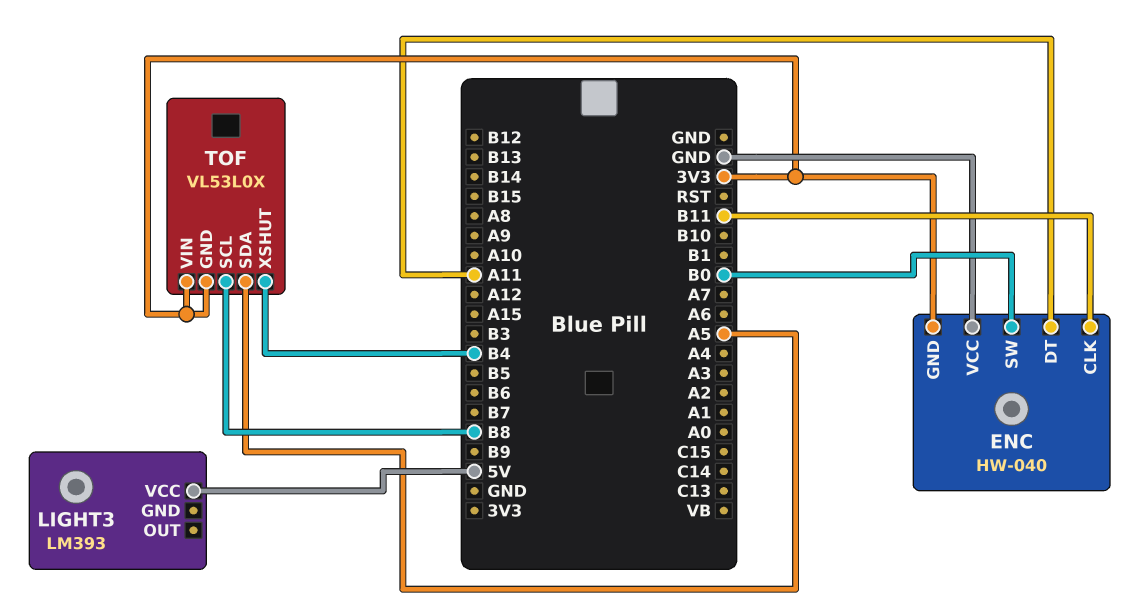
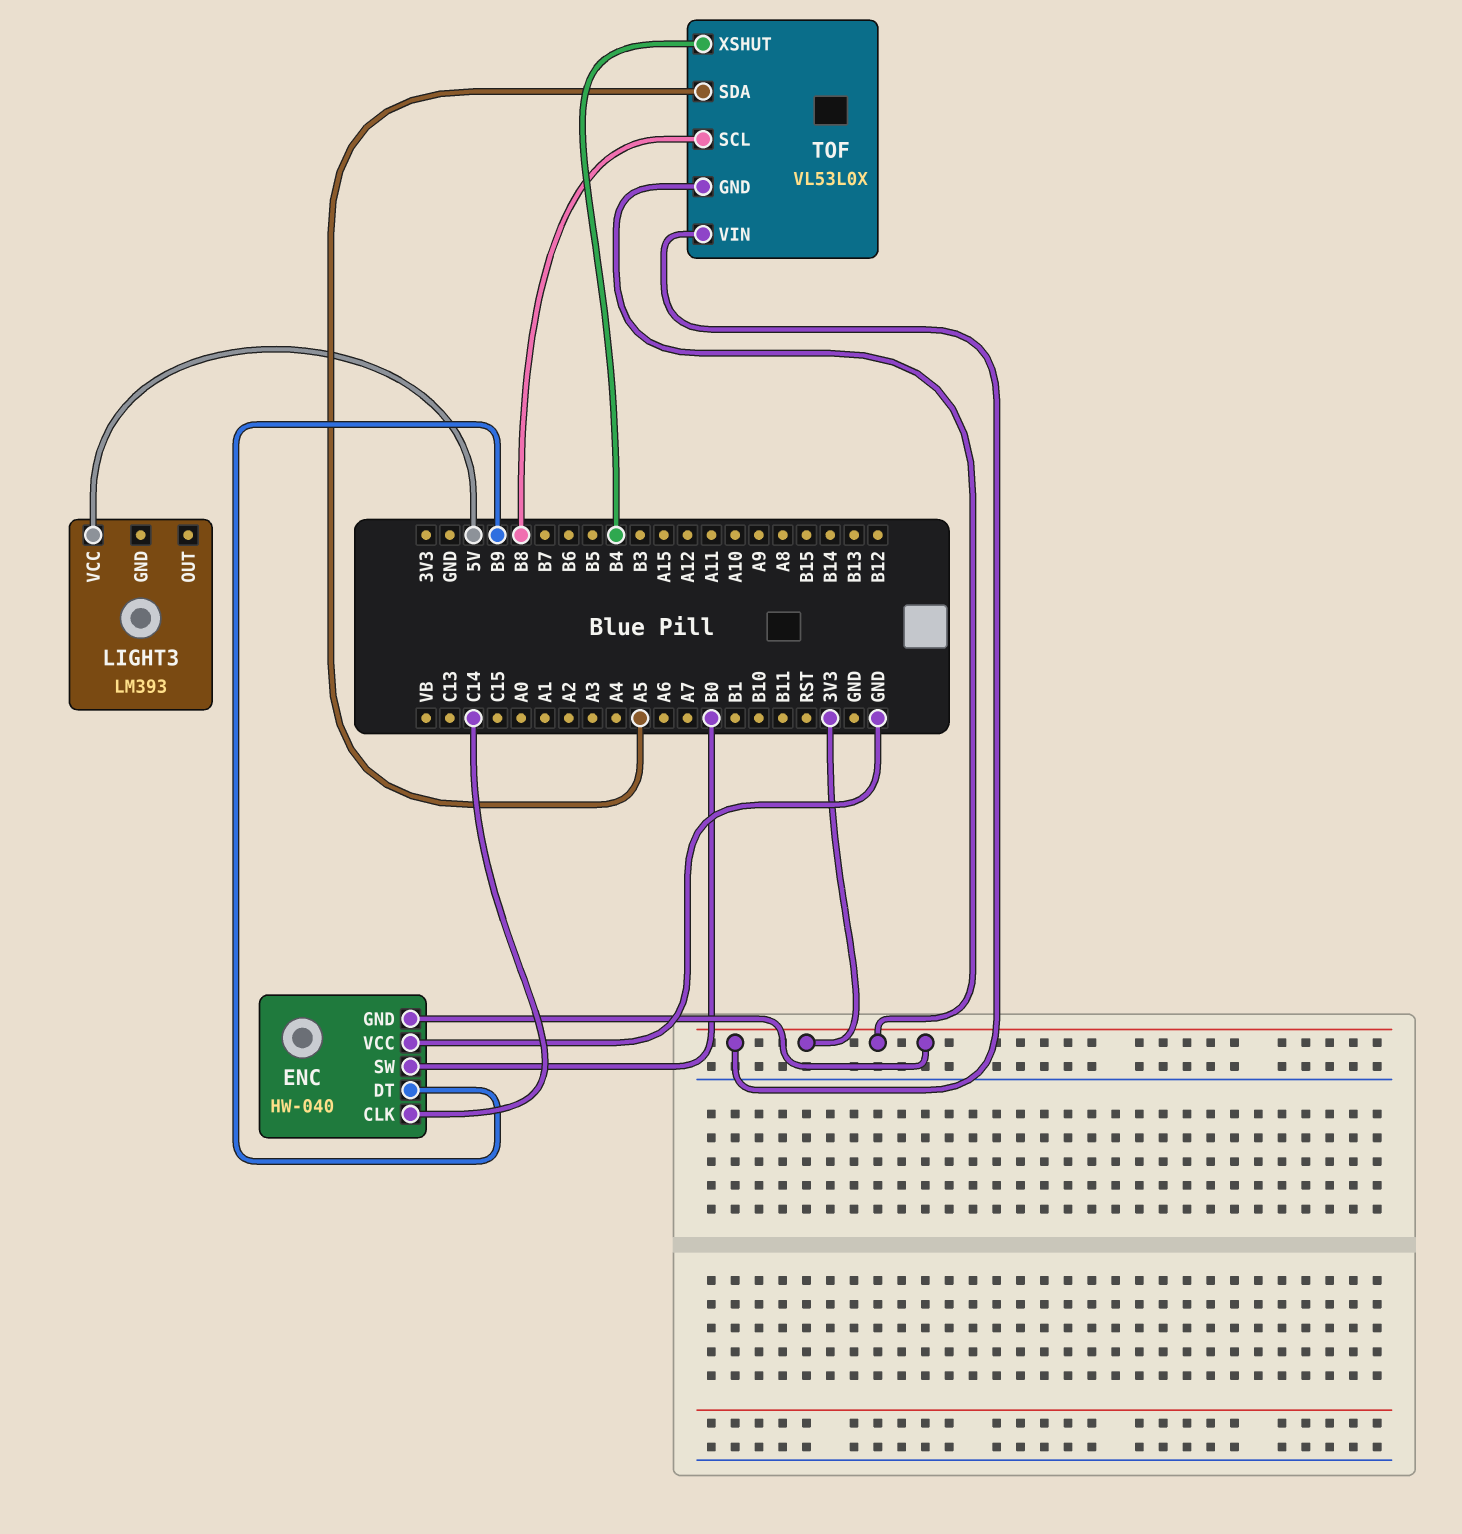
ENC pin CLK: B11 -> C14
ENC pin DT: A11 -> B9

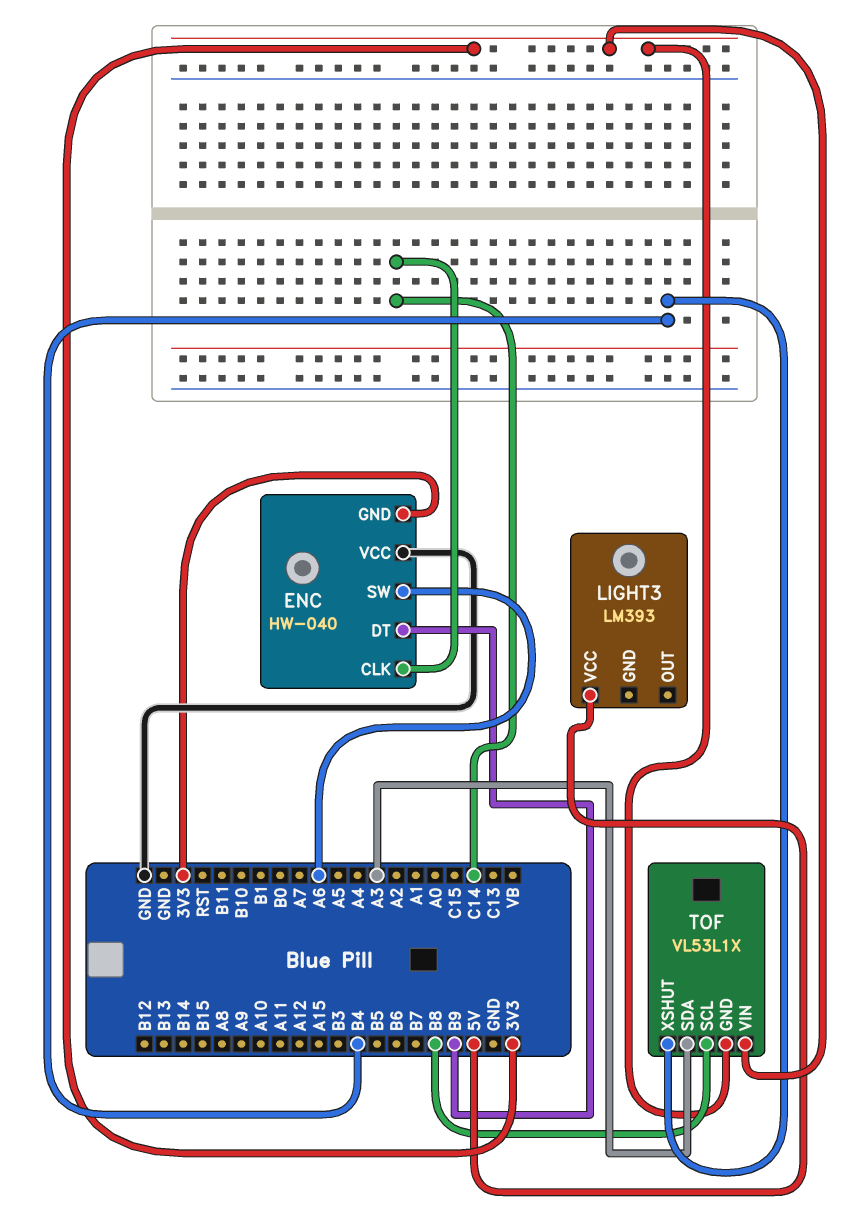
ENC pin SW: B0 -> A6
TOF: VL53L0X -> VL53L1X
TOF pin SDA: A5 -> A3

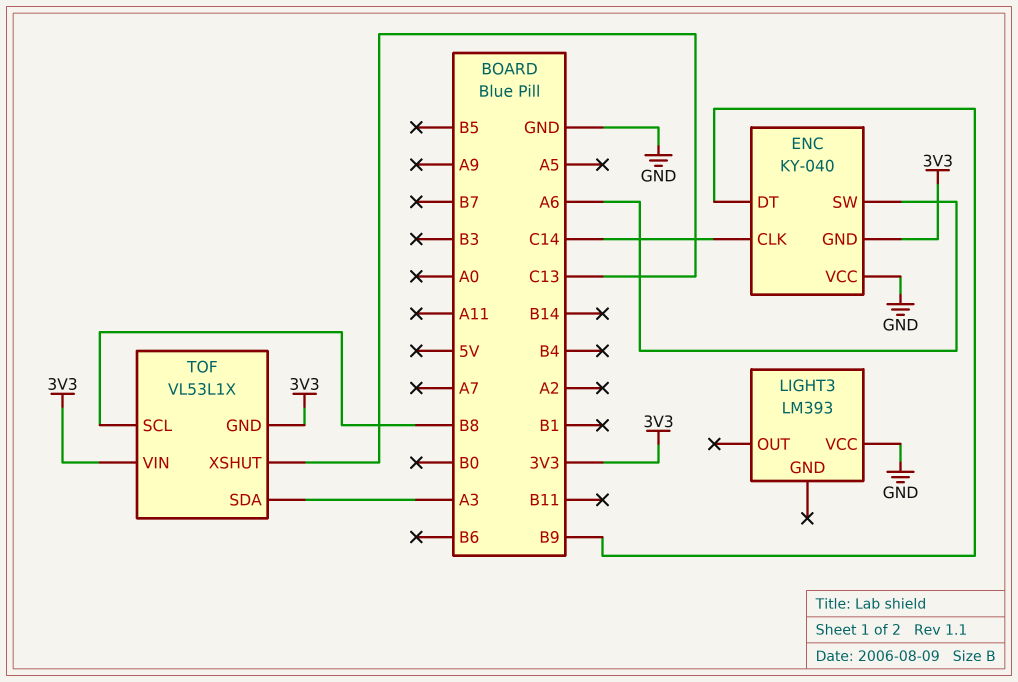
ENC: HW-040 -> KY-040
LIGHT3 pin VCC: 5V -> GND
TOF pin XSHUT: B4 -> C13

